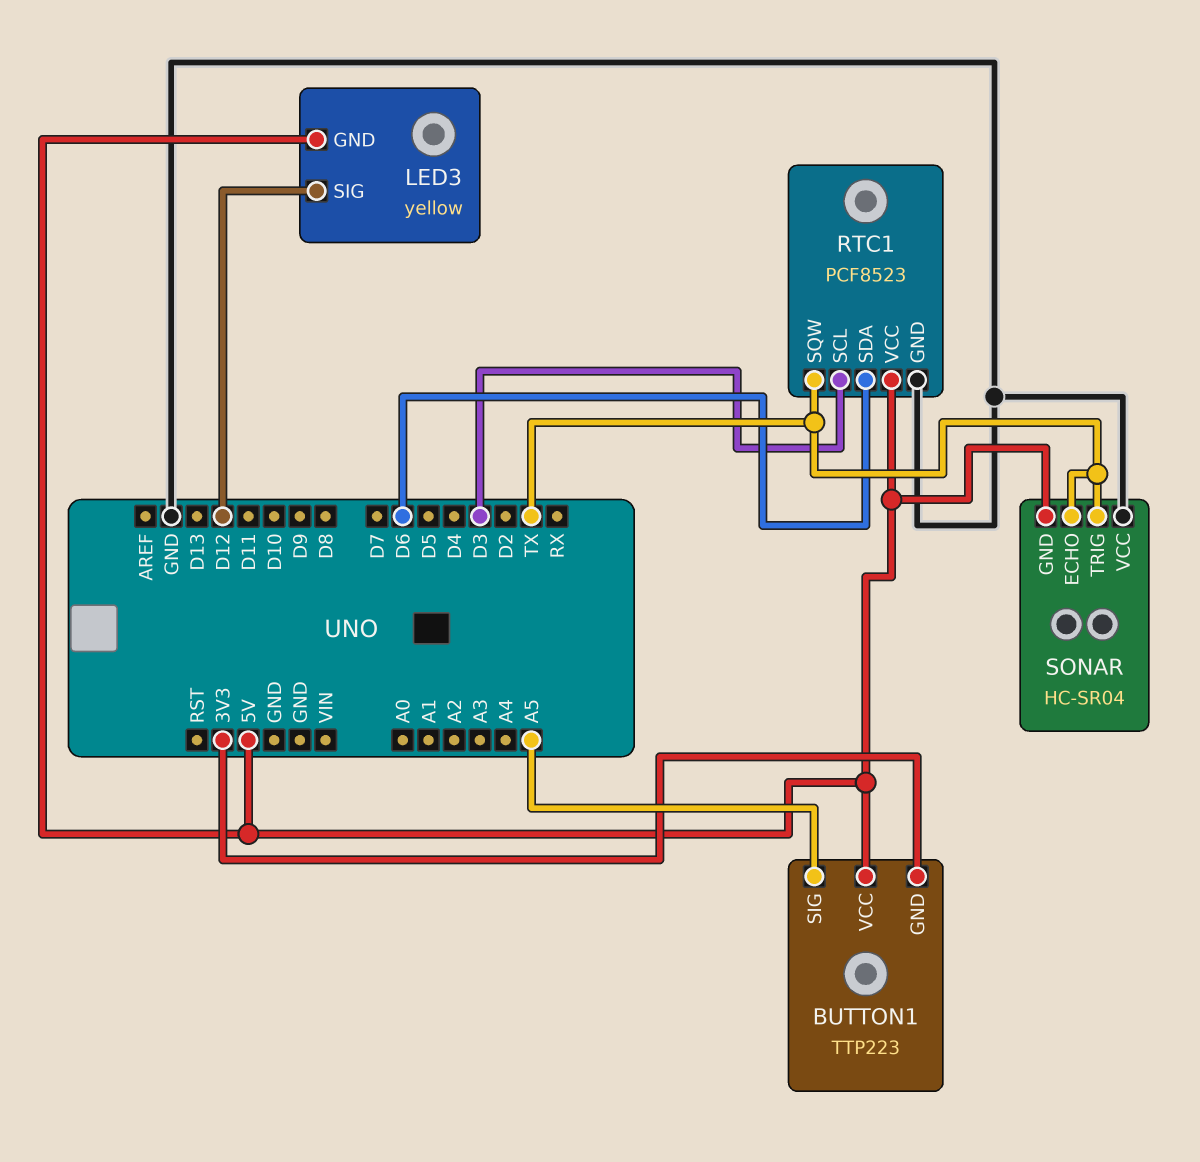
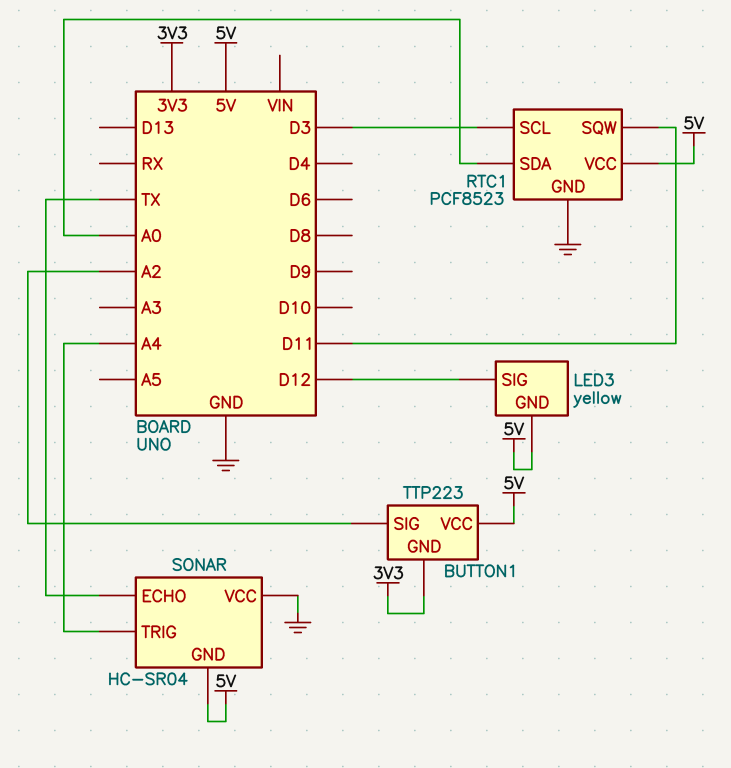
BUTTON1 pin SIG: A5 -> A2
RTC1 pin SDA: D6 -> A0
RTC1 pin SQW: TX -> D11
SONAR pin TRIG: TX -> A4

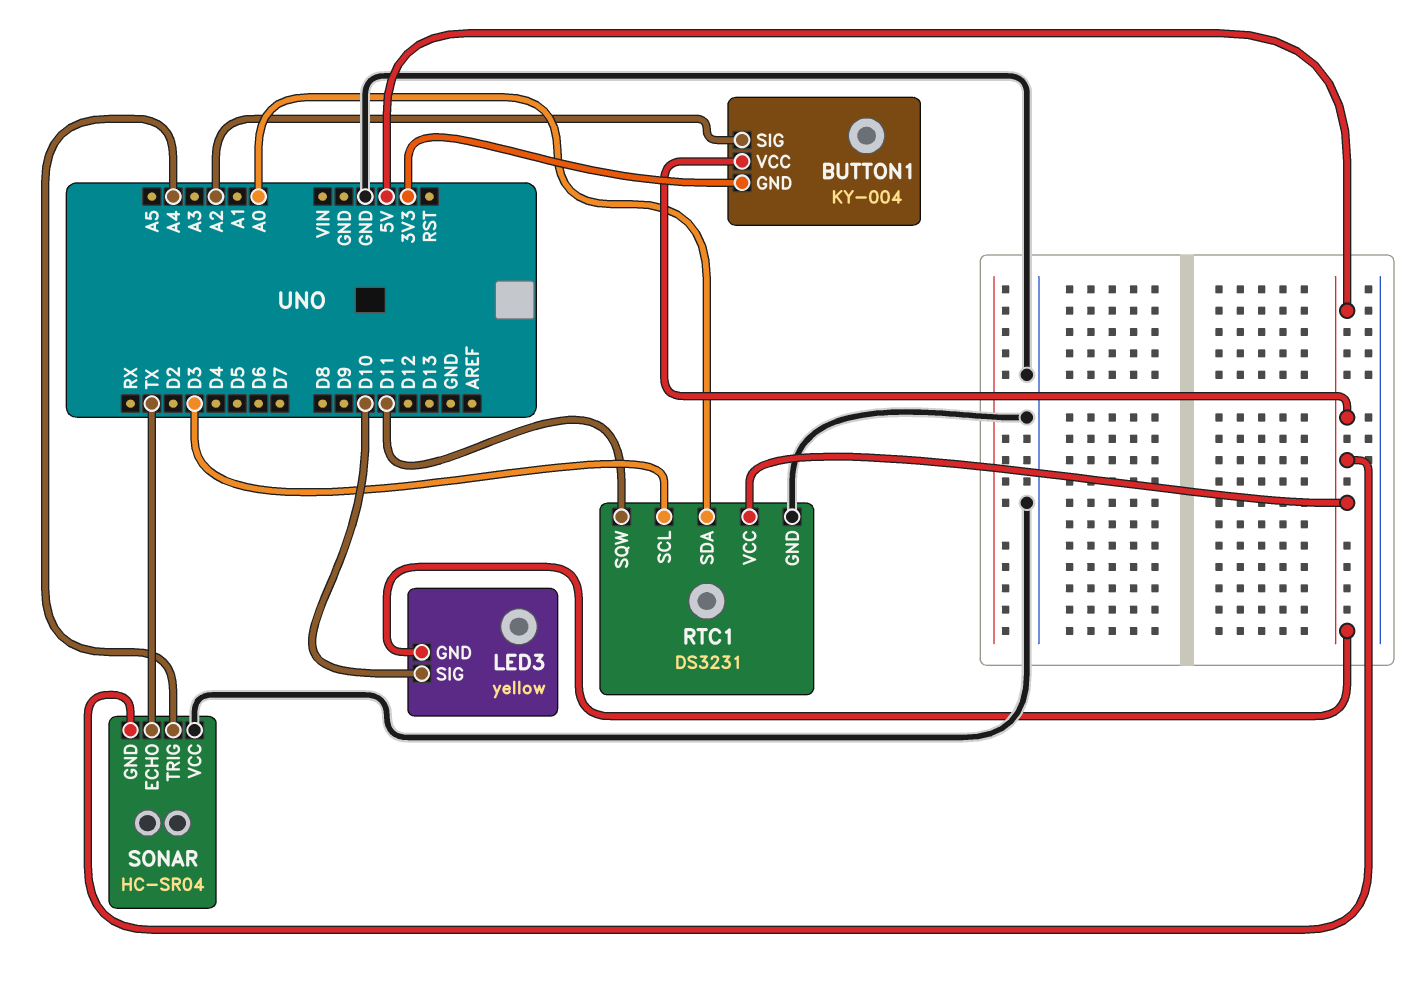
BUTTON1: TTP223 -> KY-004
LED3 pin SIG: D12 -> D10
RTC1: PCF8523 -> DS3231

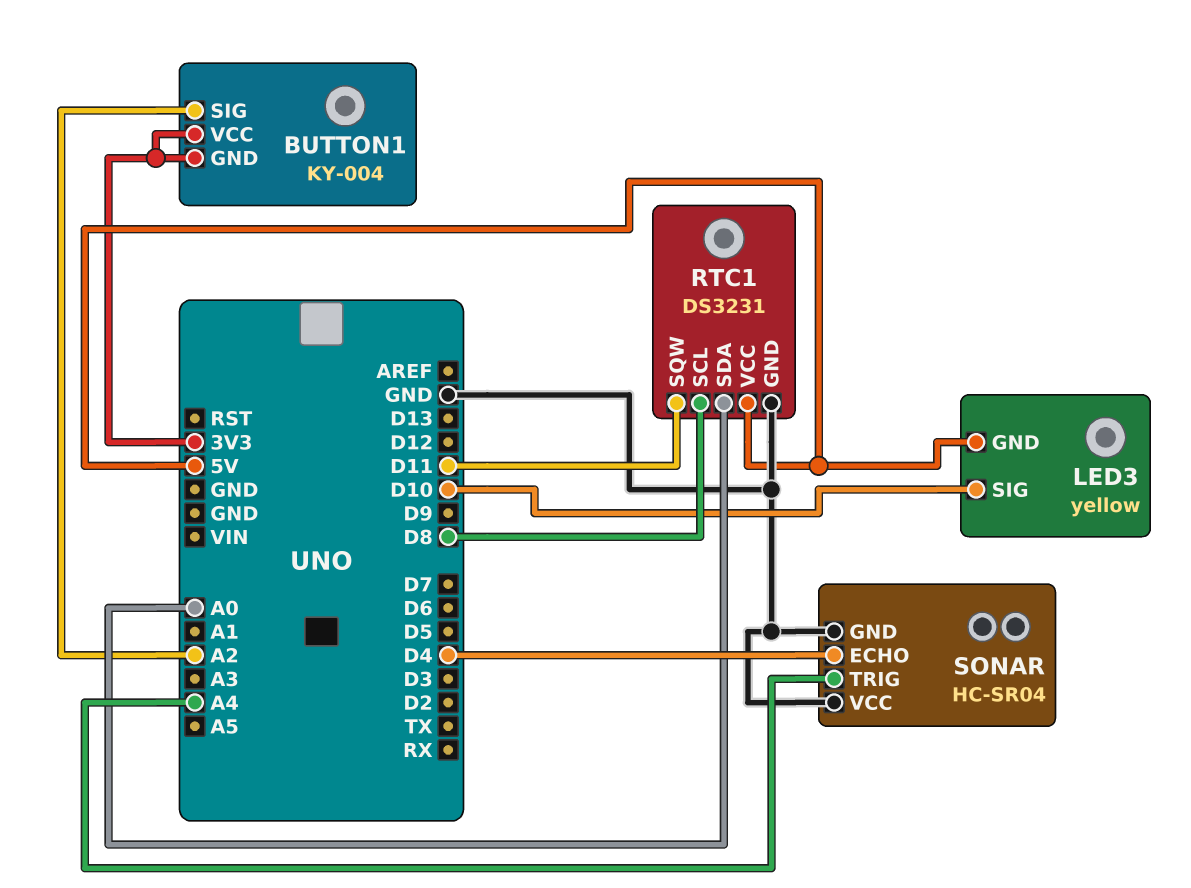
BUTTON1 pin VCC: 5V -> 3V3
RTC1 pin SCL: D3 -> D8
SONAR pin ECHO: TX -> D4
SONAR pin GND: 5V -> GND

